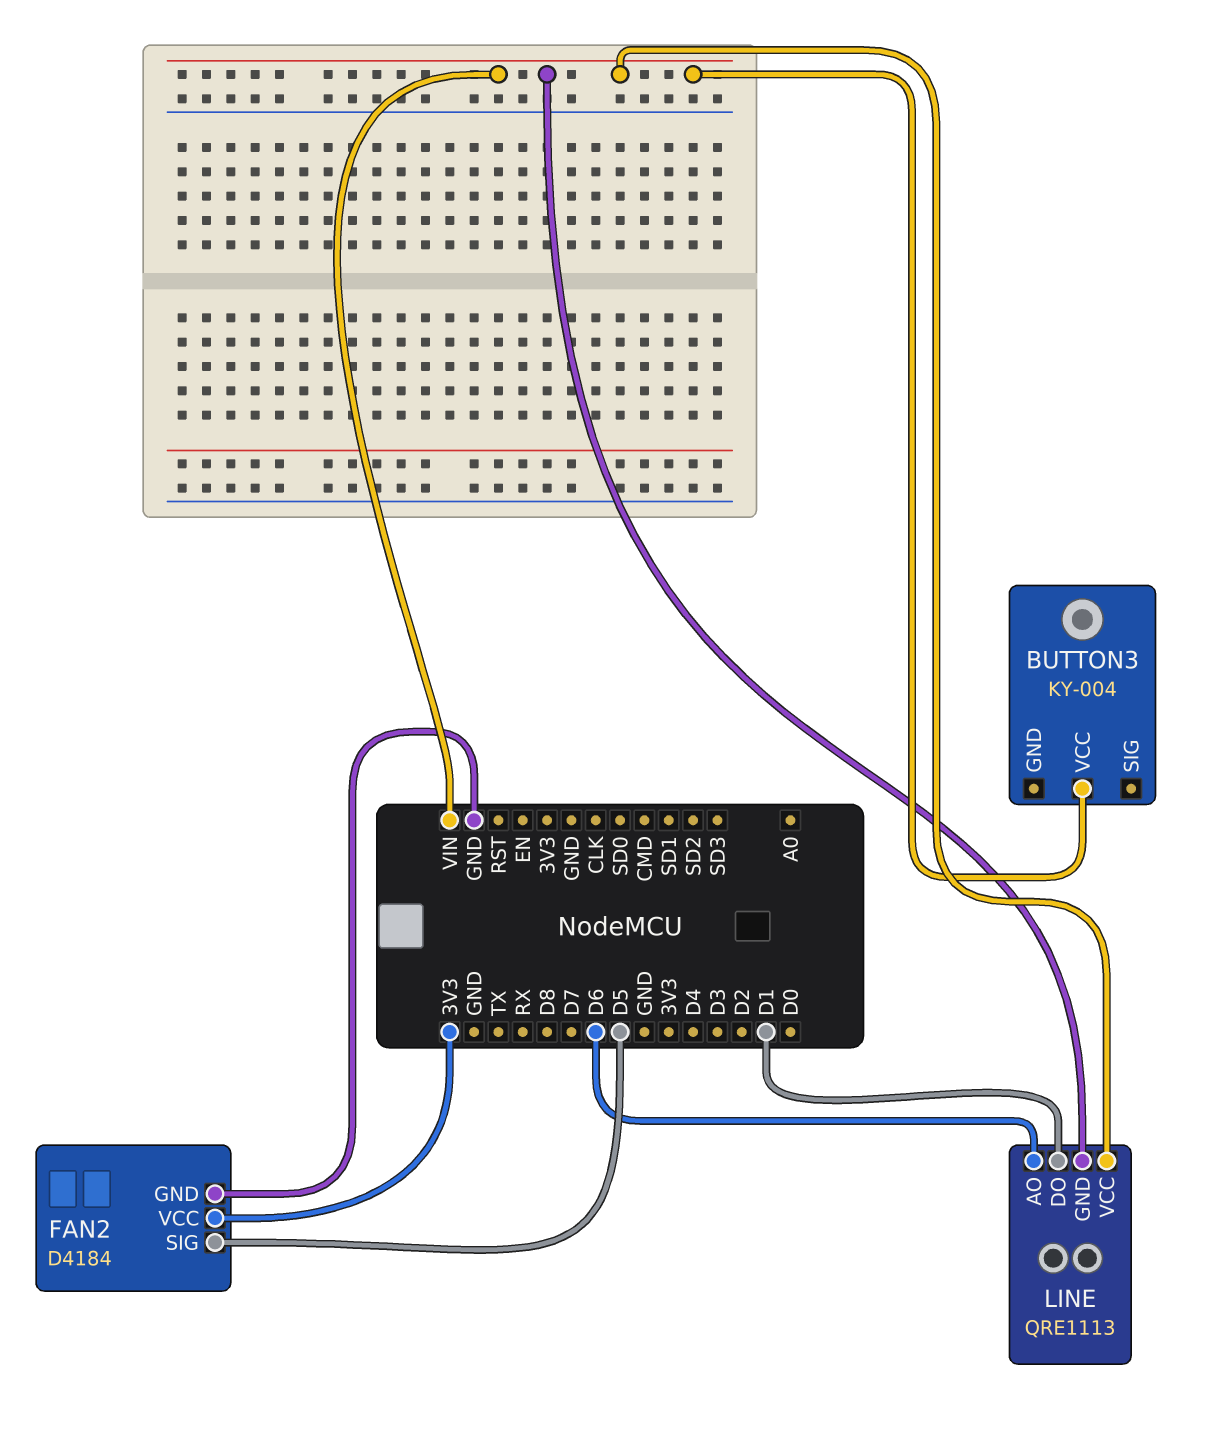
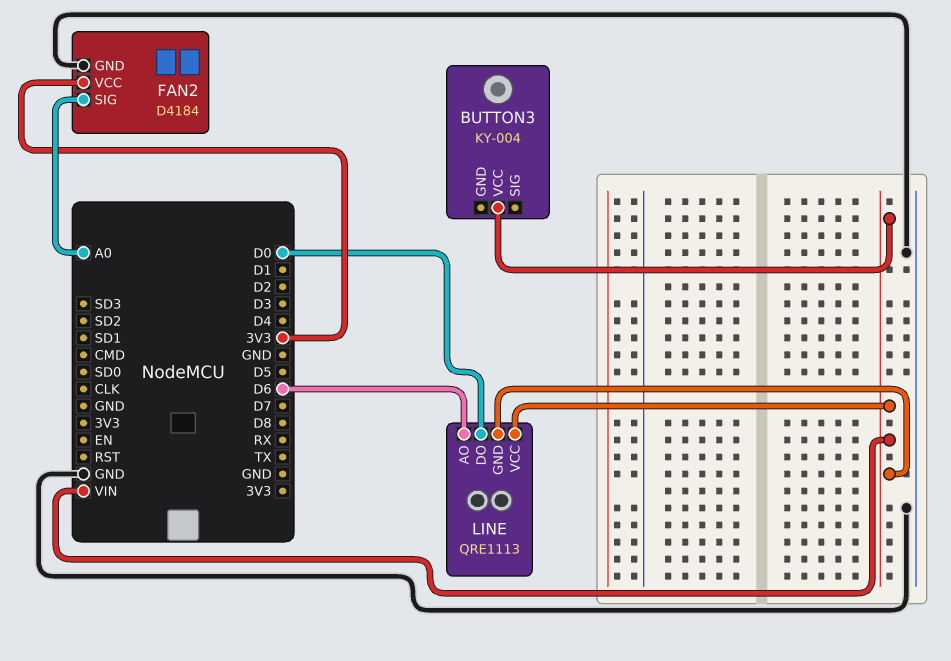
FAN2 pin SIG: D5 -> A0
LINE pin DO: D1 -> D0

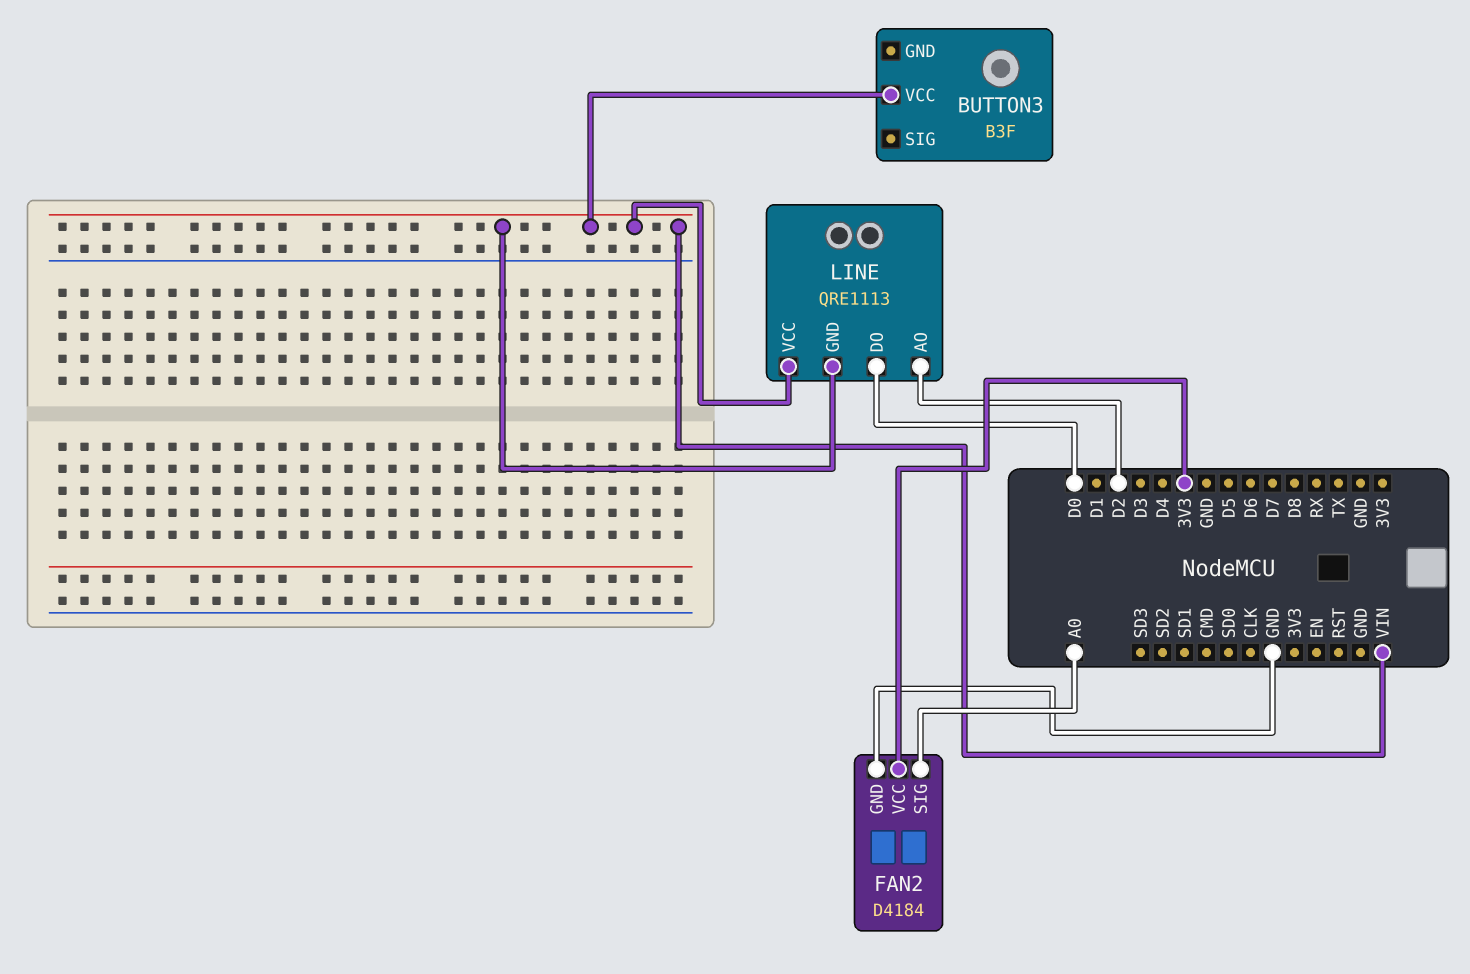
BUTTON3: KY-004 -> B3F
LINE pin AO: D6 -> D2

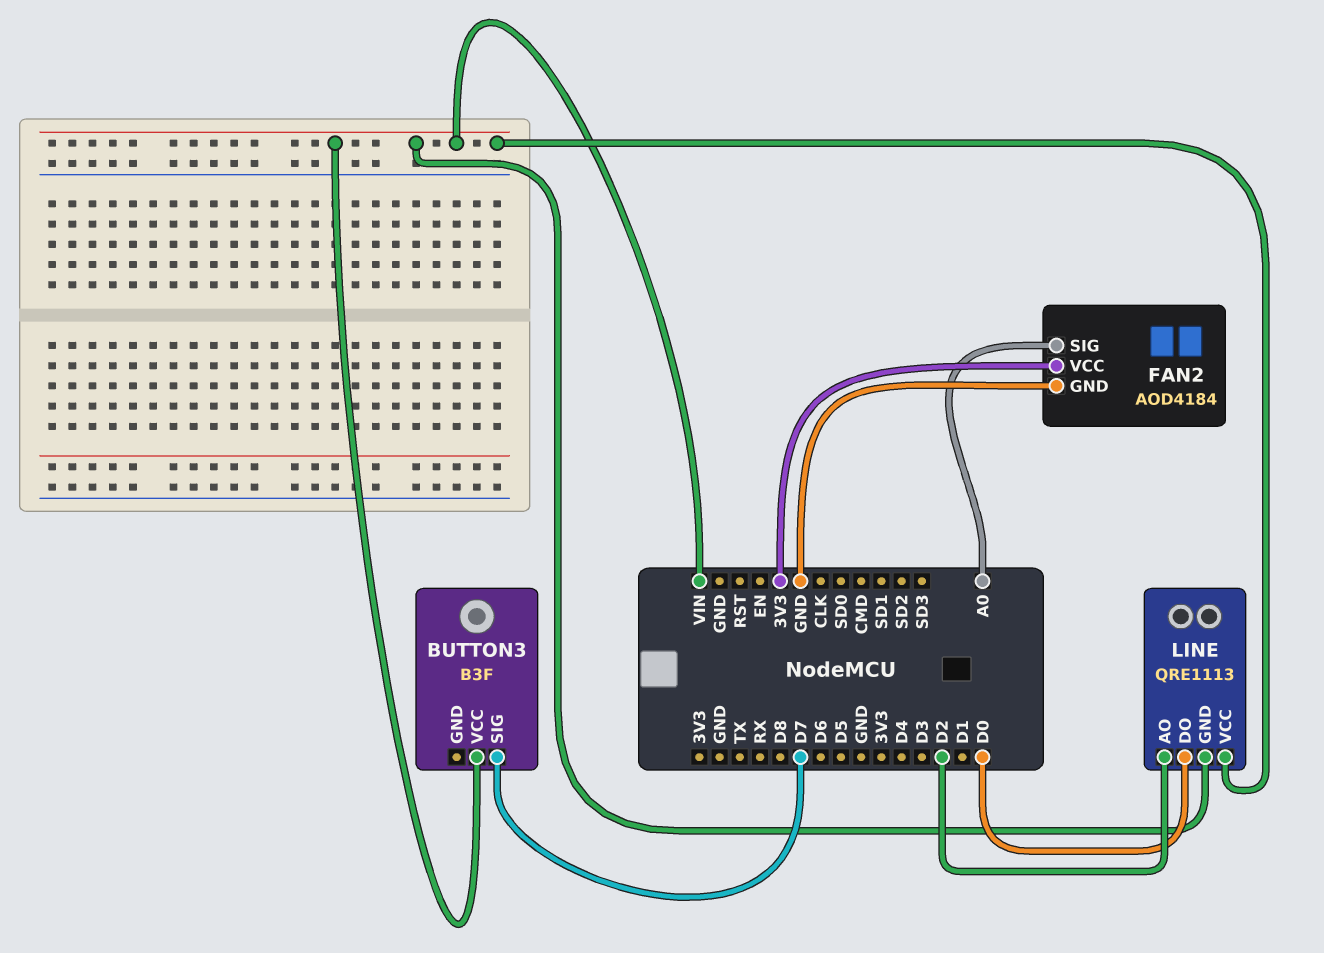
BUTTON3 pin SIG: none -> D7
FAN2: D4184 -> AOD4184

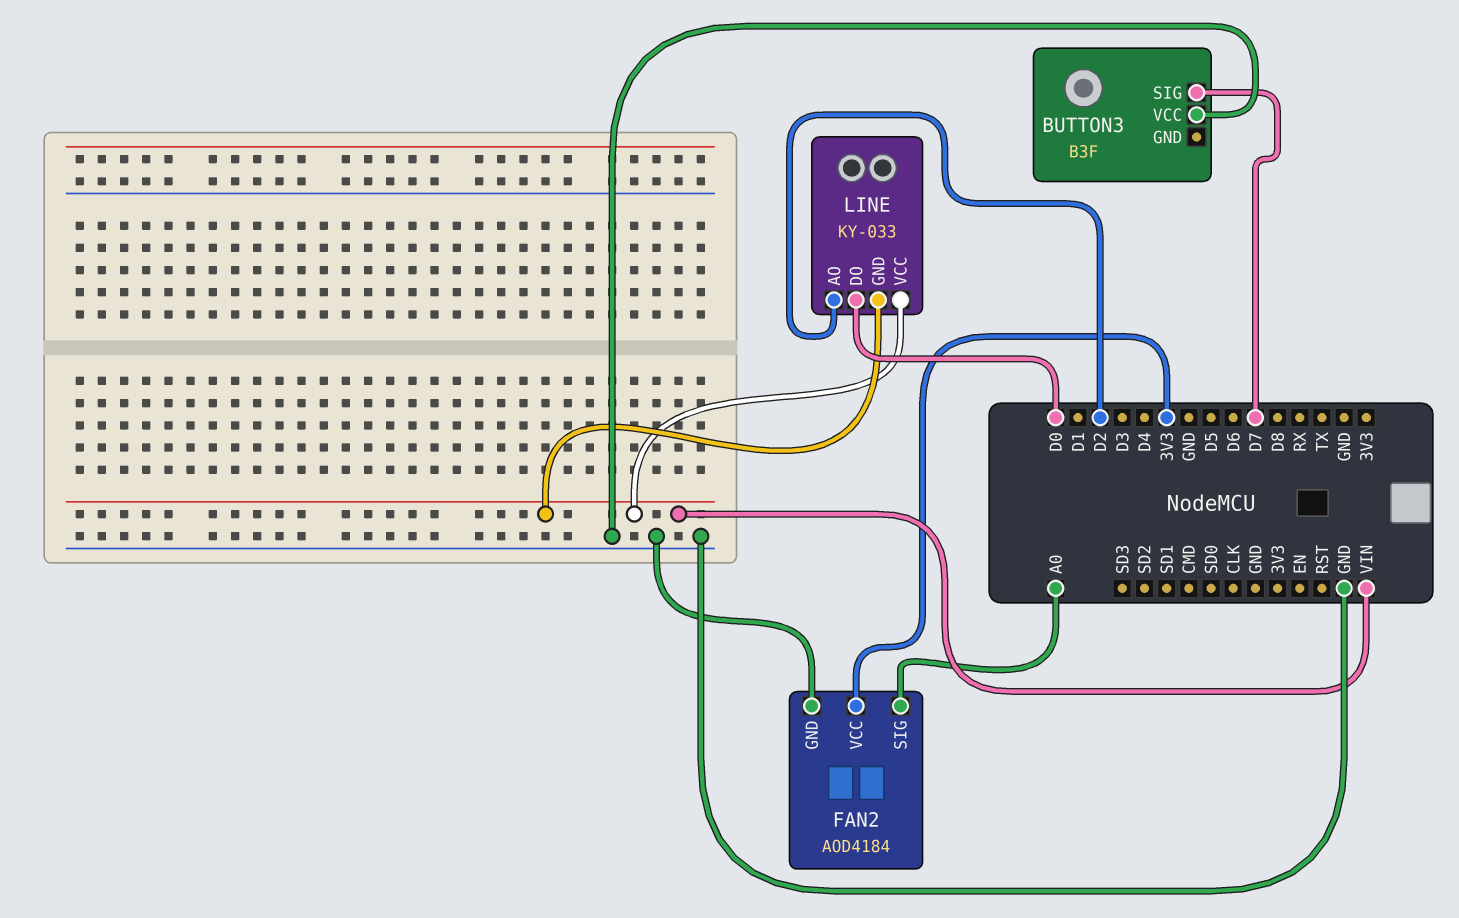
BUTTON3 pin VCC: VIN -> GND
LINE: QRE1113 -> KY-033

